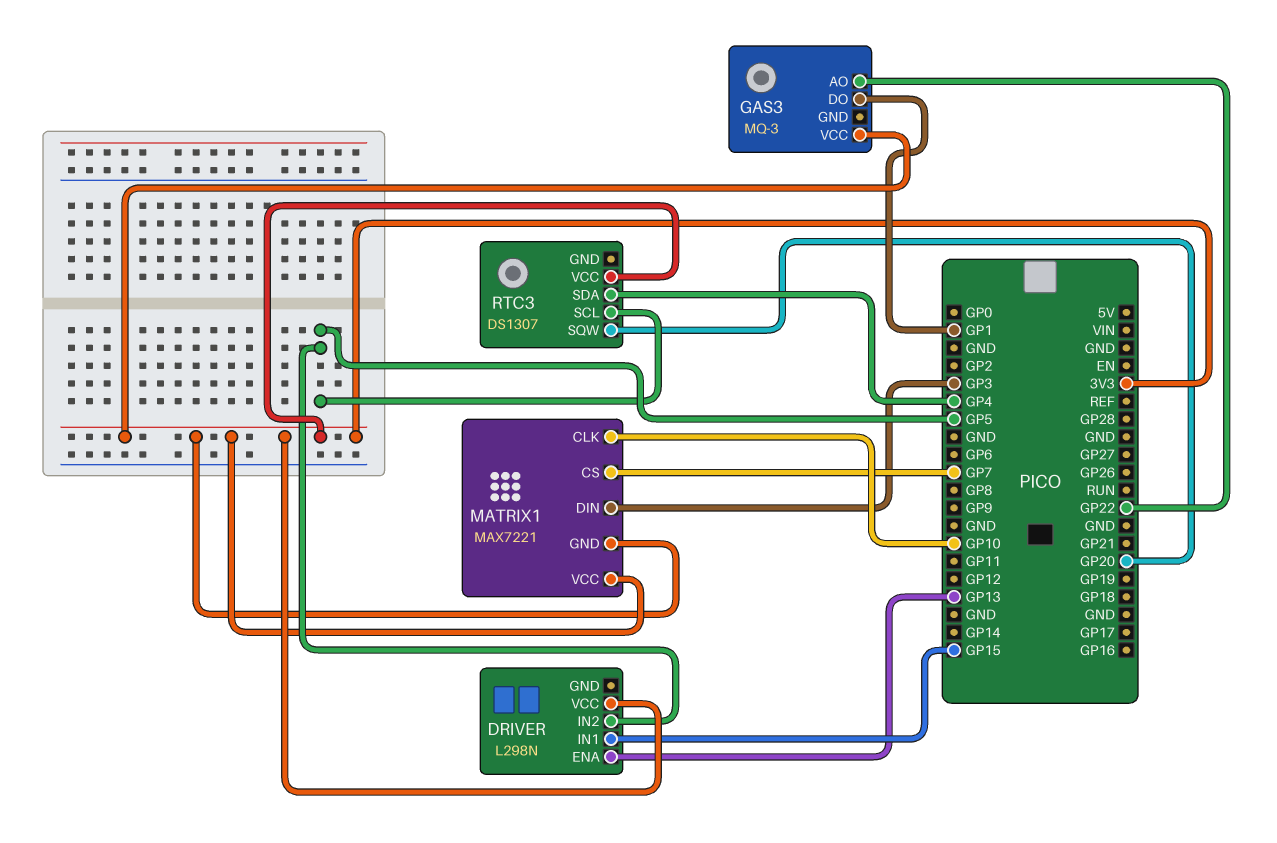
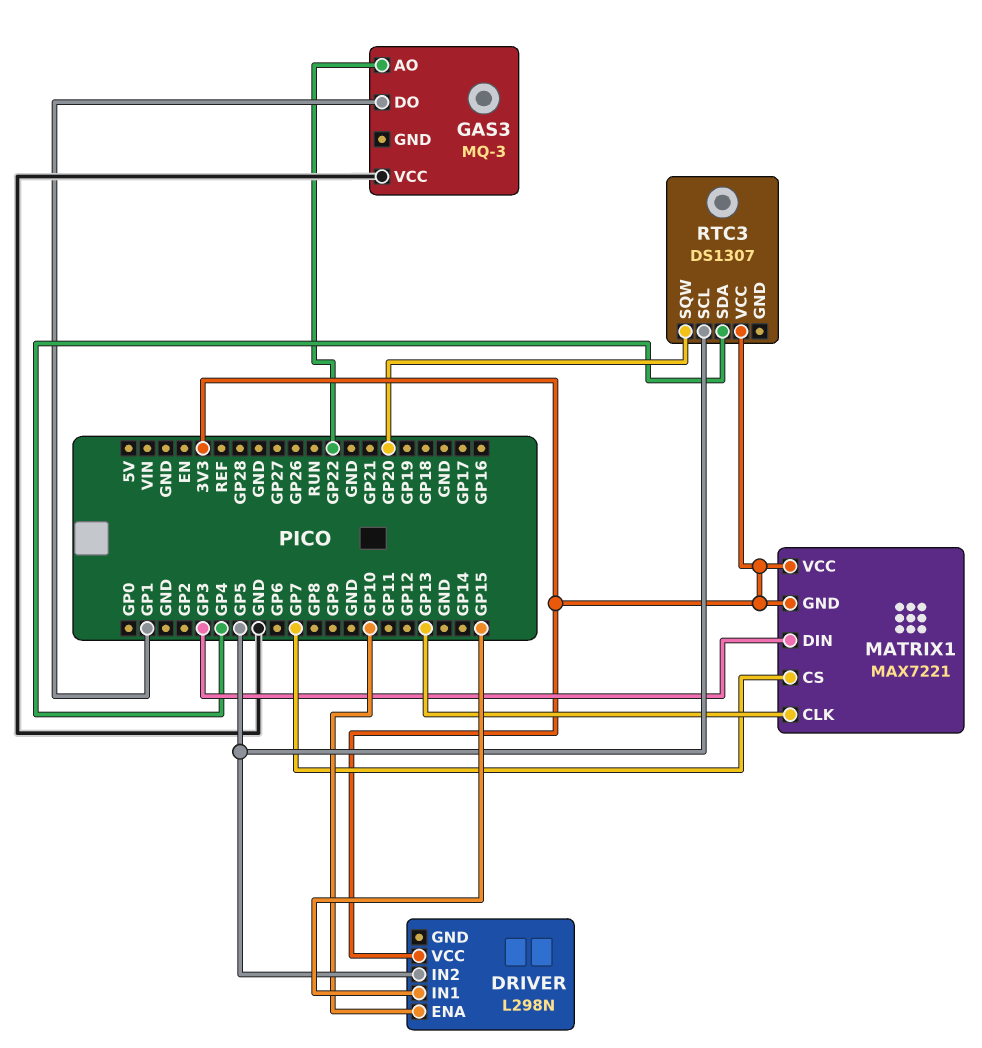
DRIVER pin ENA: GP13 -> GP10
GAS3 pin VCC: 3V3 -> GND
MATRIX1 pin CLK: GP10 -> GP13

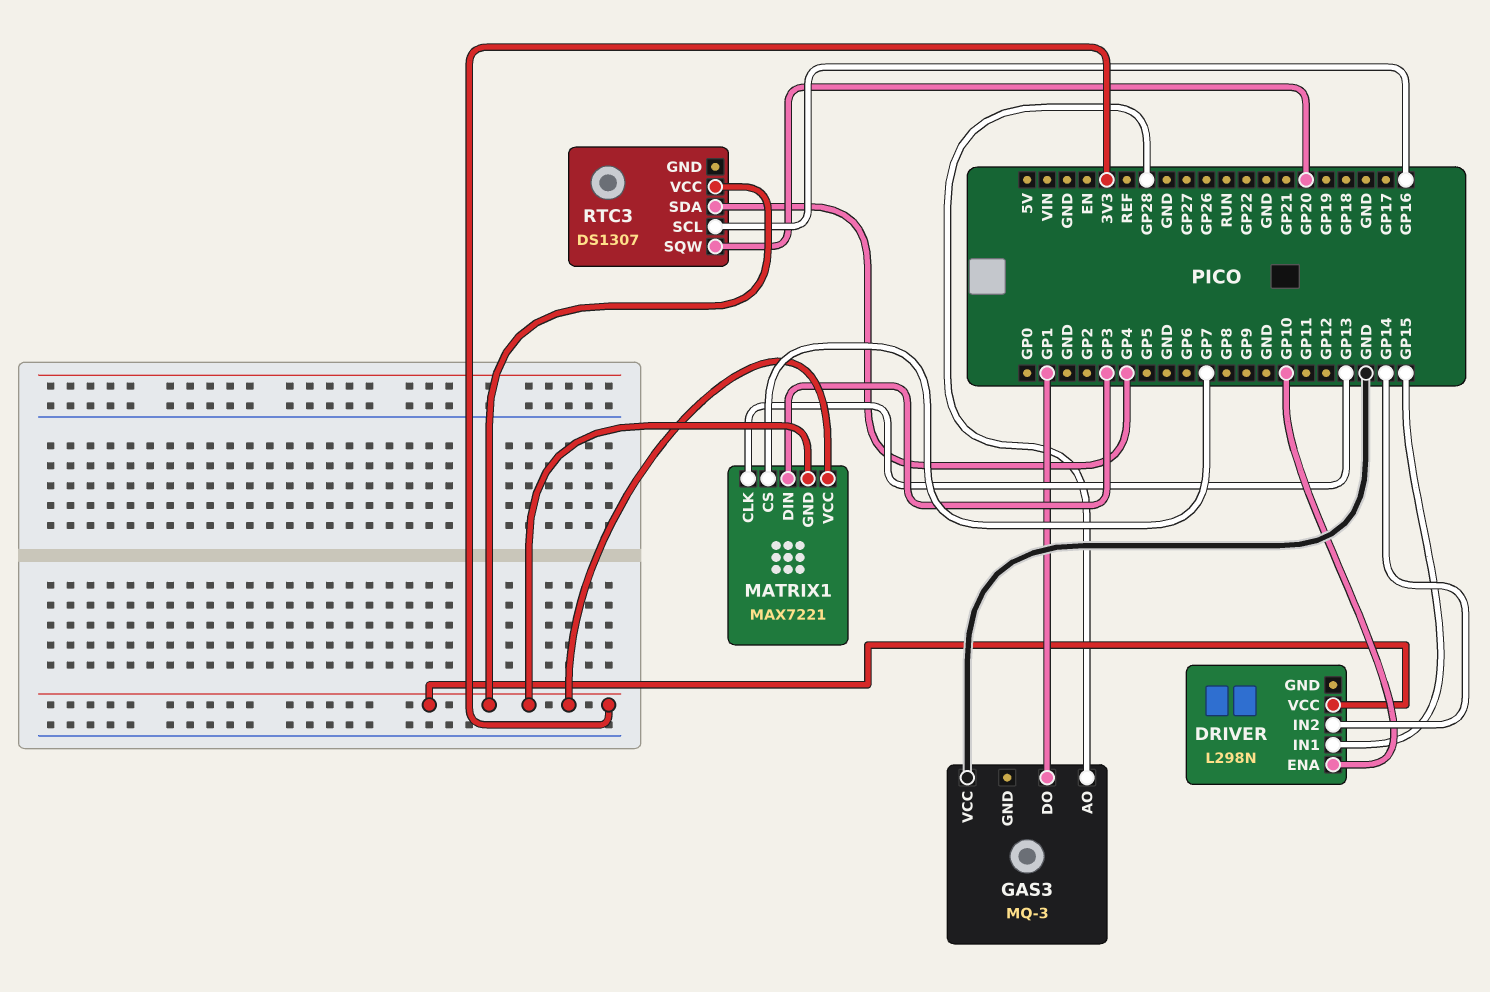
DRIVER pin IN2: GP5 -> GP14
GAS3 pin AO: GP22 -> GP28
RTC3 pin SCL: GP5 -> GP16

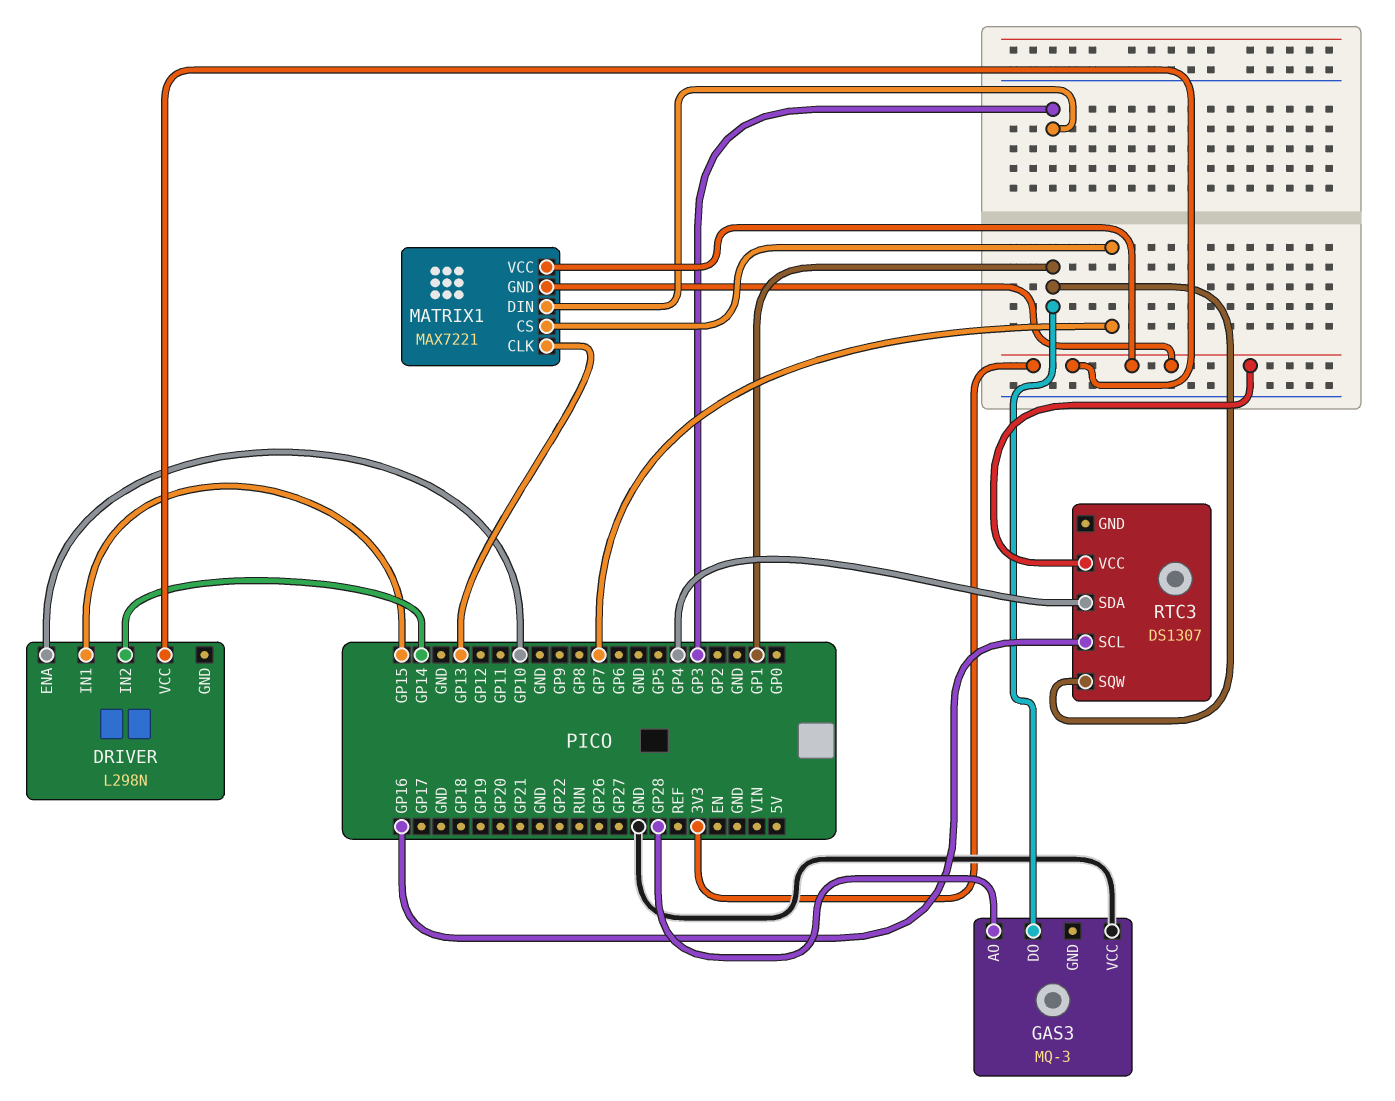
RTC3 pin SQW: GP20 -> GP1

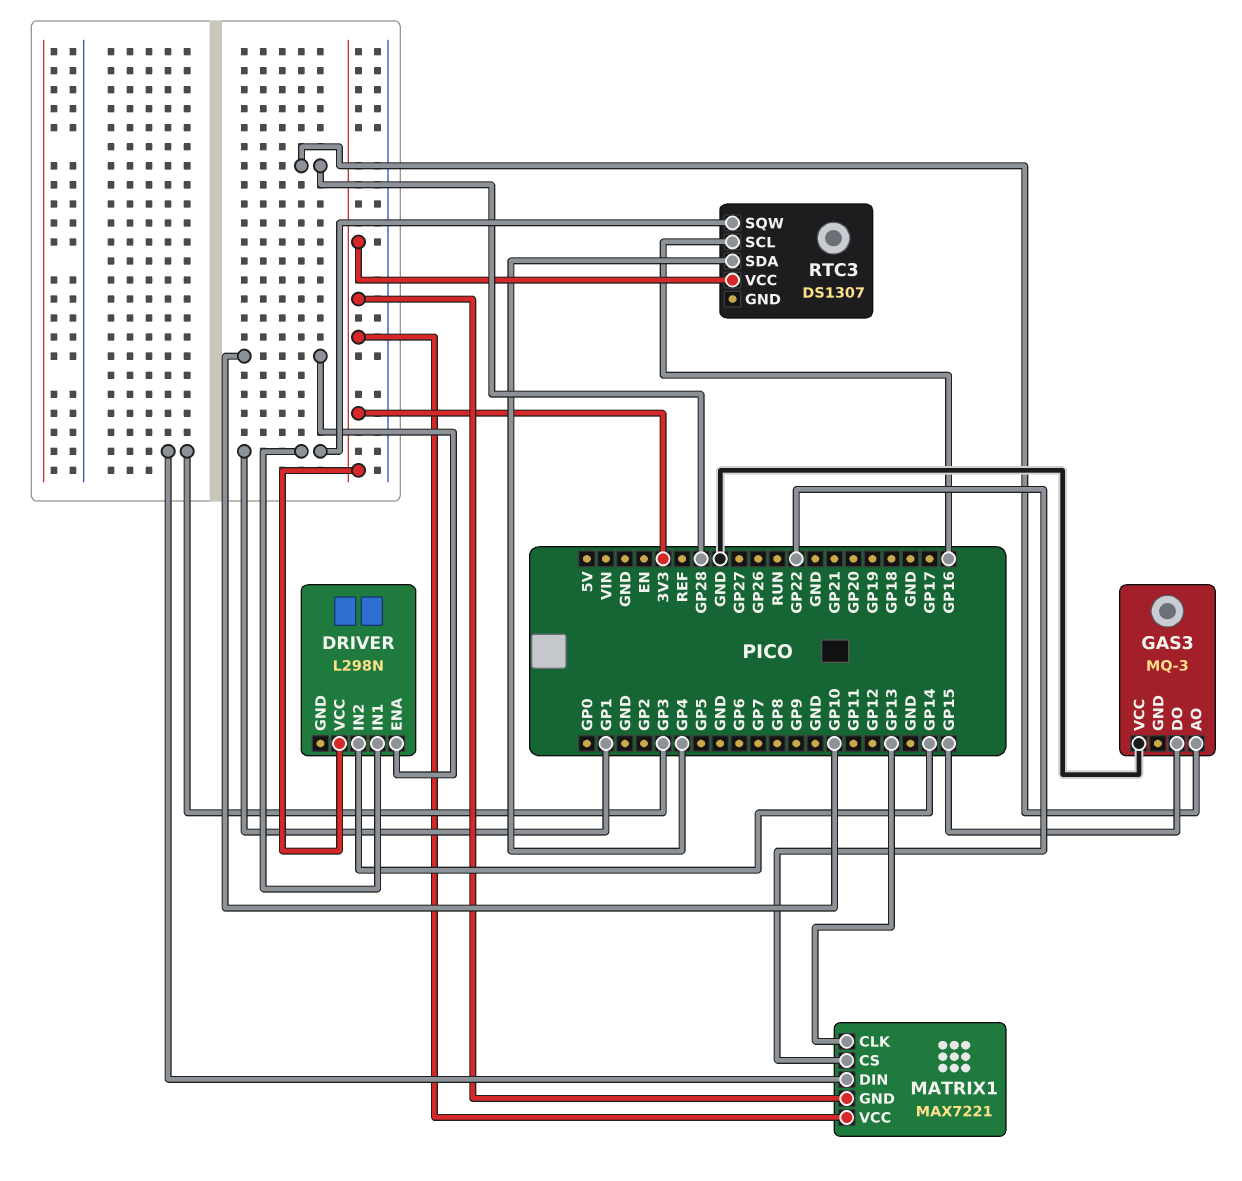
DRIVER pin IN1: GP15 -> GP1
GAS3 pin DO: GP1 -> GP15
MATRIX1 pin CS: GP7 -> GP22

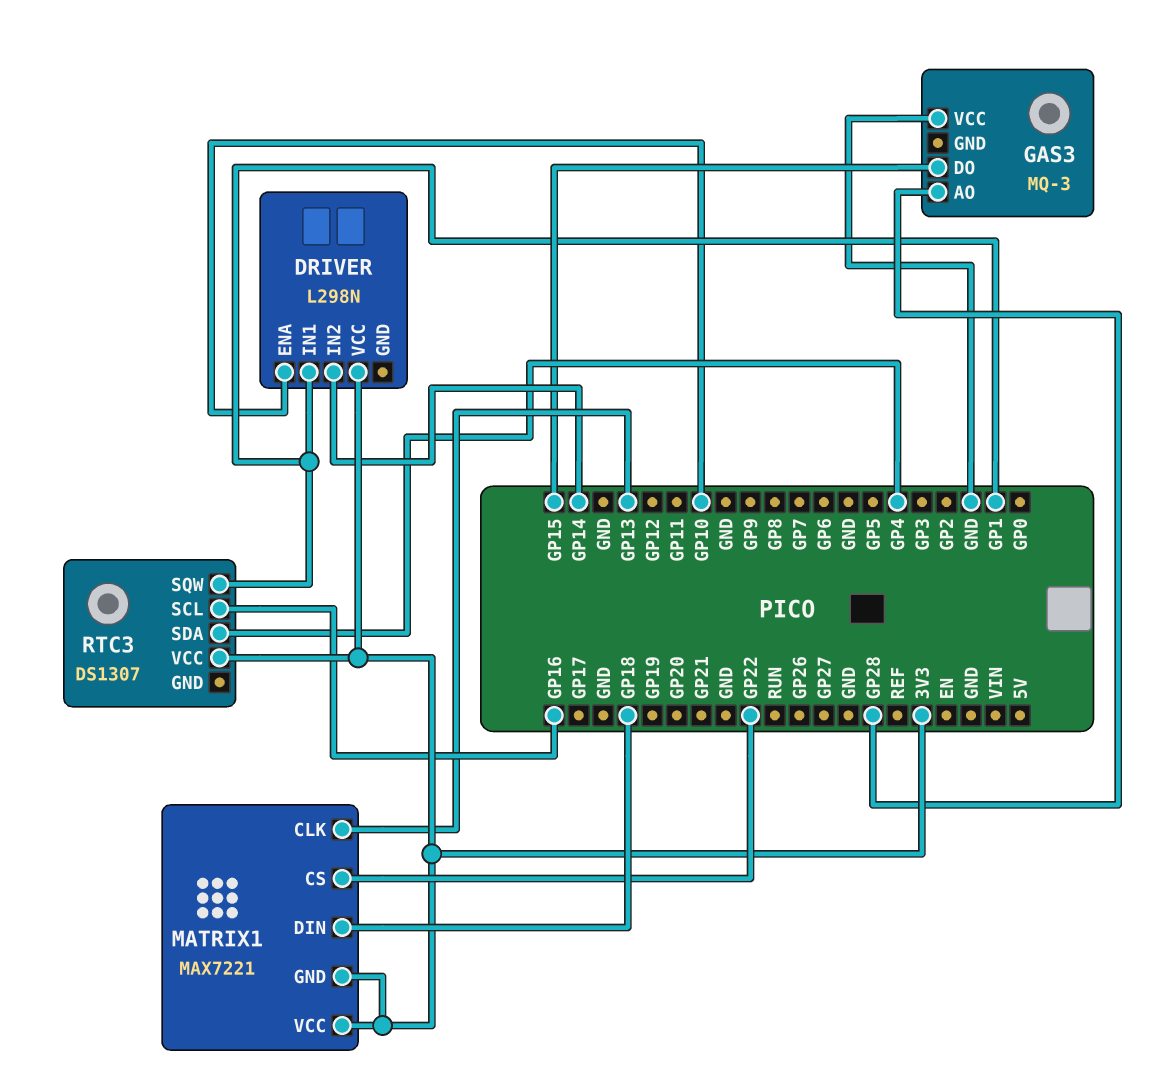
MATRIX1 pin DIN: GP3 -> GP18

